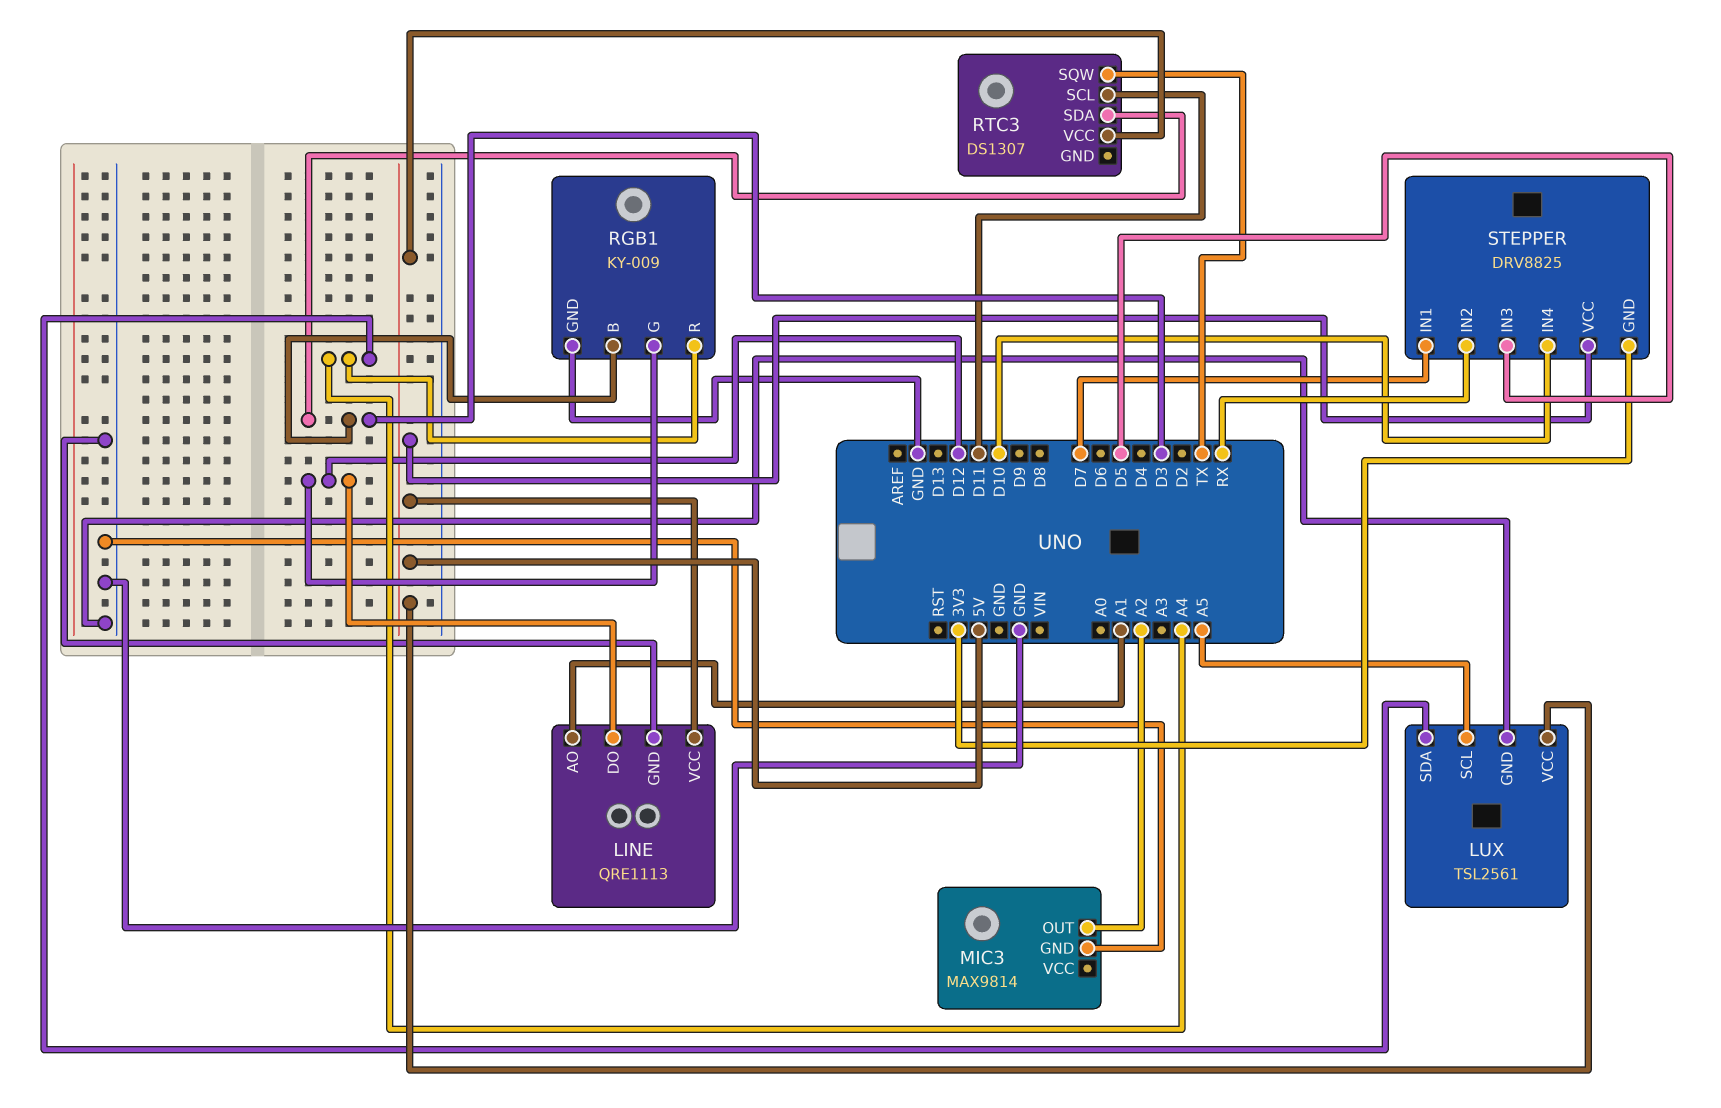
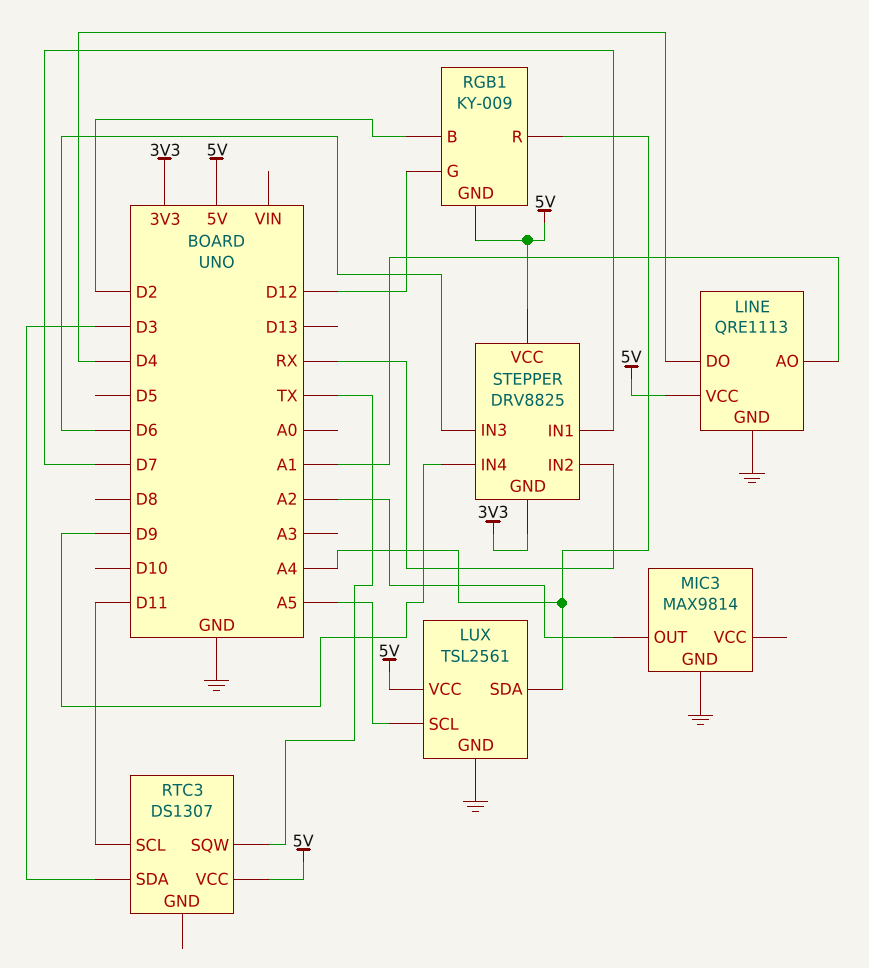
LINE pin DO: D12 -> D4
RGB1 pin B: D3 -> D2
RGB1 pin GND: GND -> 5V
STEPPER pin IN3: D5 -> D6
STEPPER pin IN4: D10 -> D9

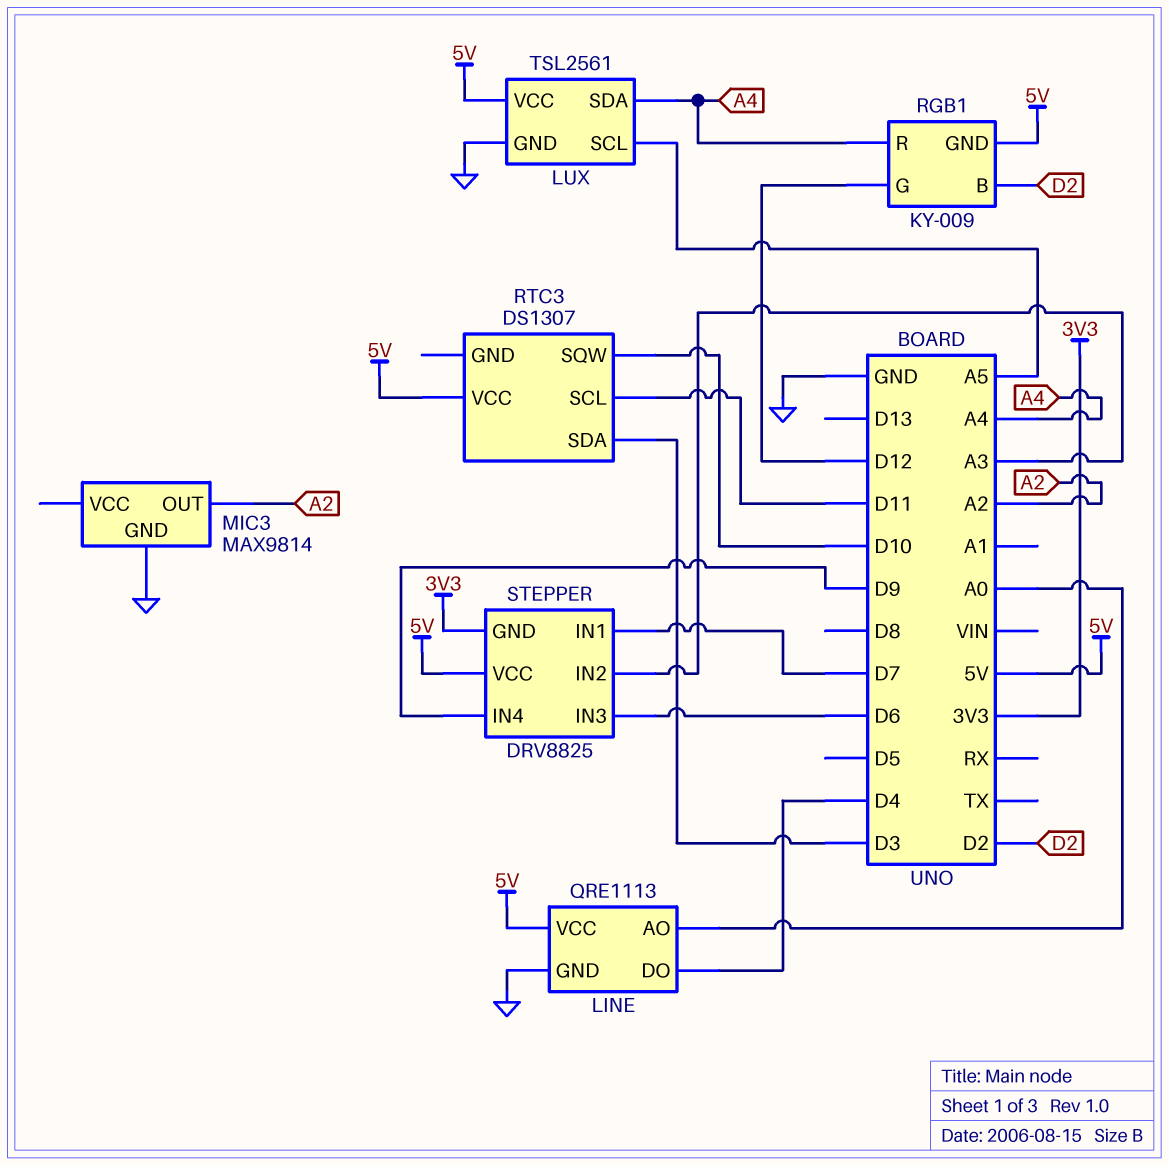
LINE pin AO: A1 -> A0
RTC3 pin SQW: TX -> D10
STEPPER pin IN2: RX -> A3

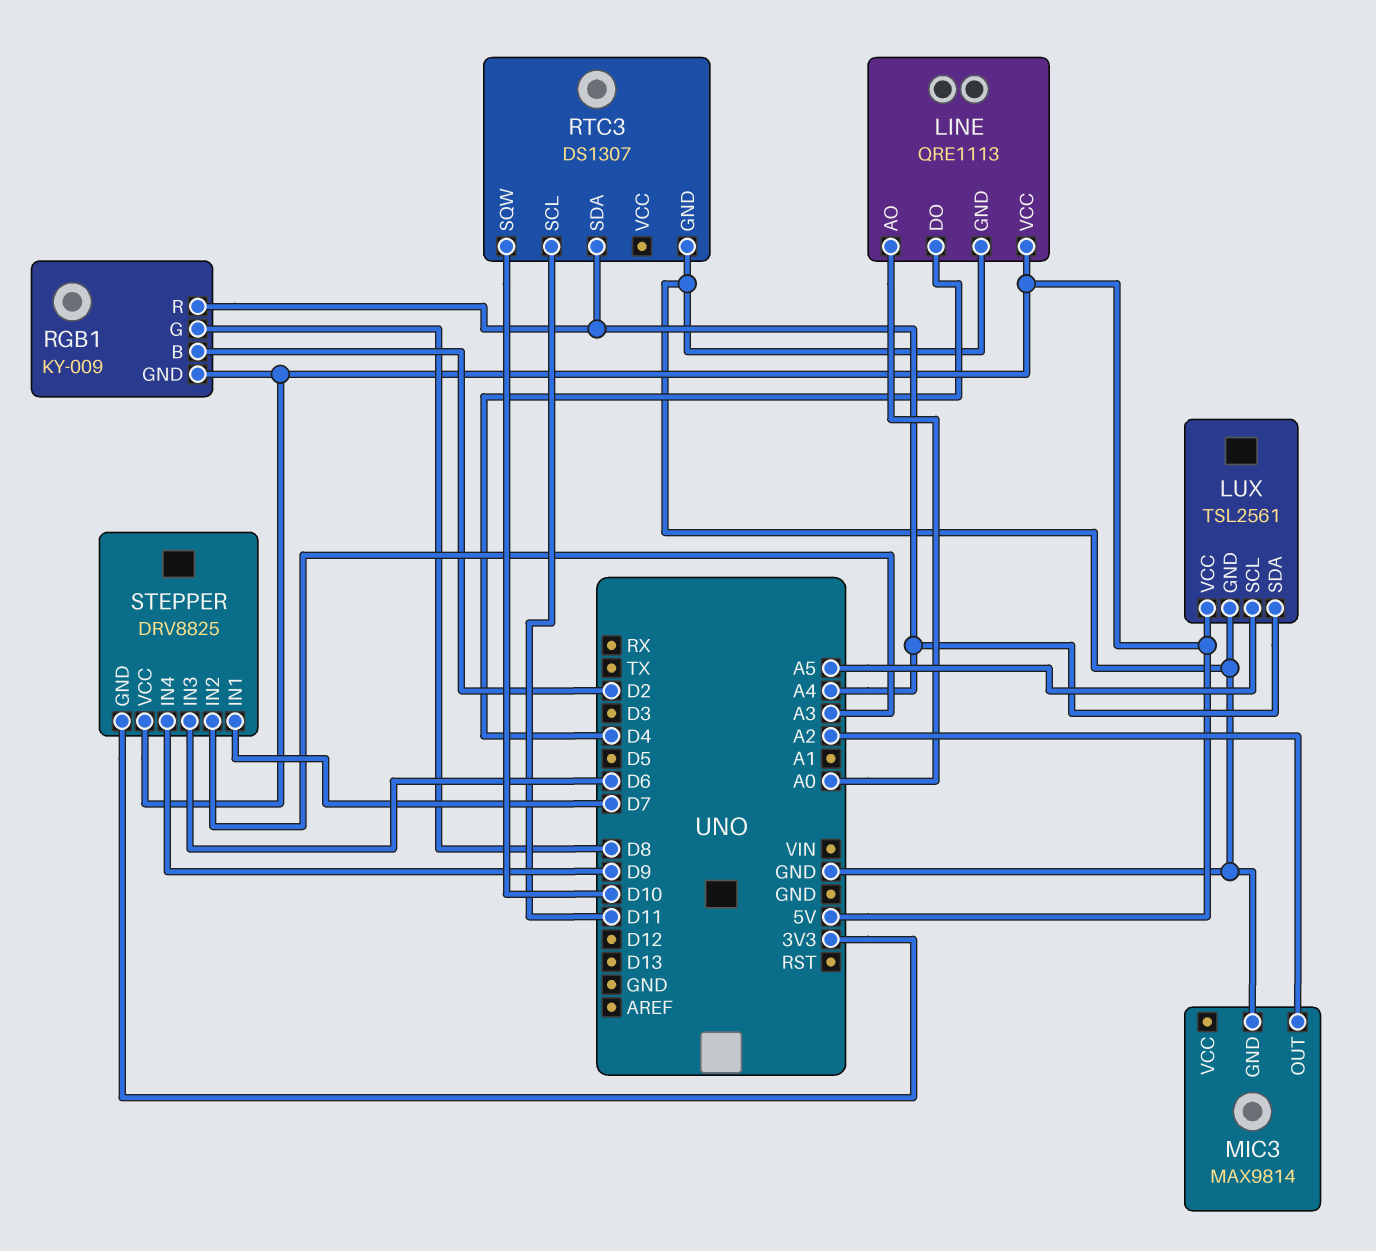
RGB1 pin G: D12 -> D8
RTC3 pin GND: none -> GND
RTC3 pin SDA: D3 -> A4
RTC3 pin VCC: 5V -> none

